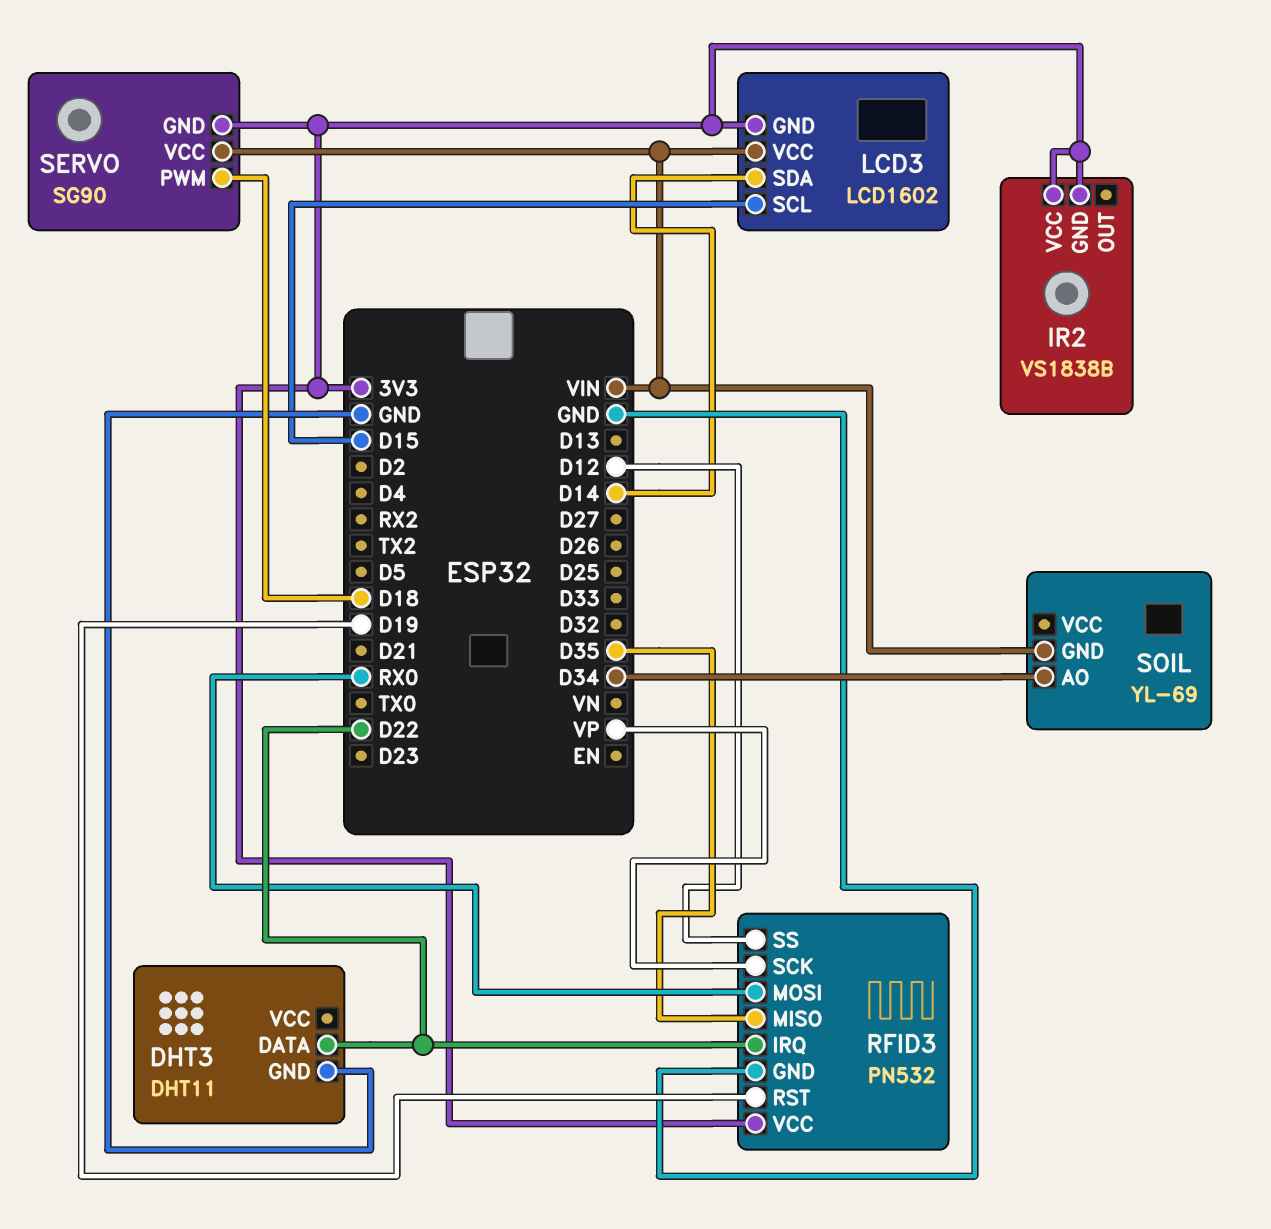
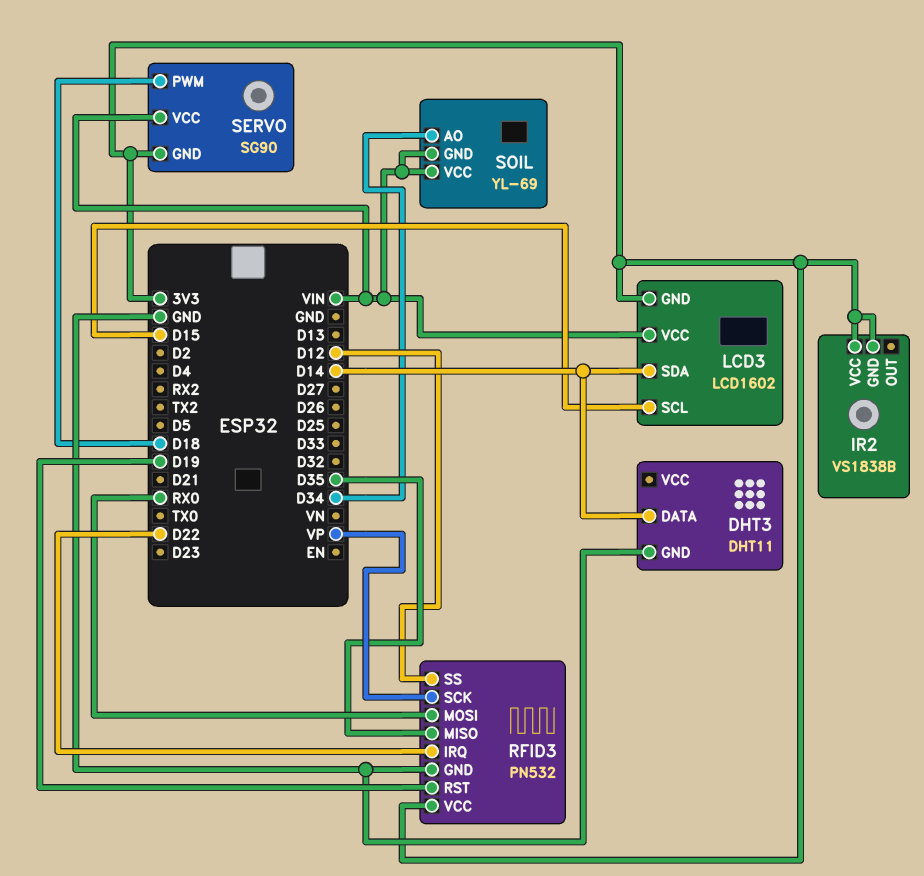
DHT3 pin DATA: D22 -> D14
SOIL pin VCC: none -> VIN

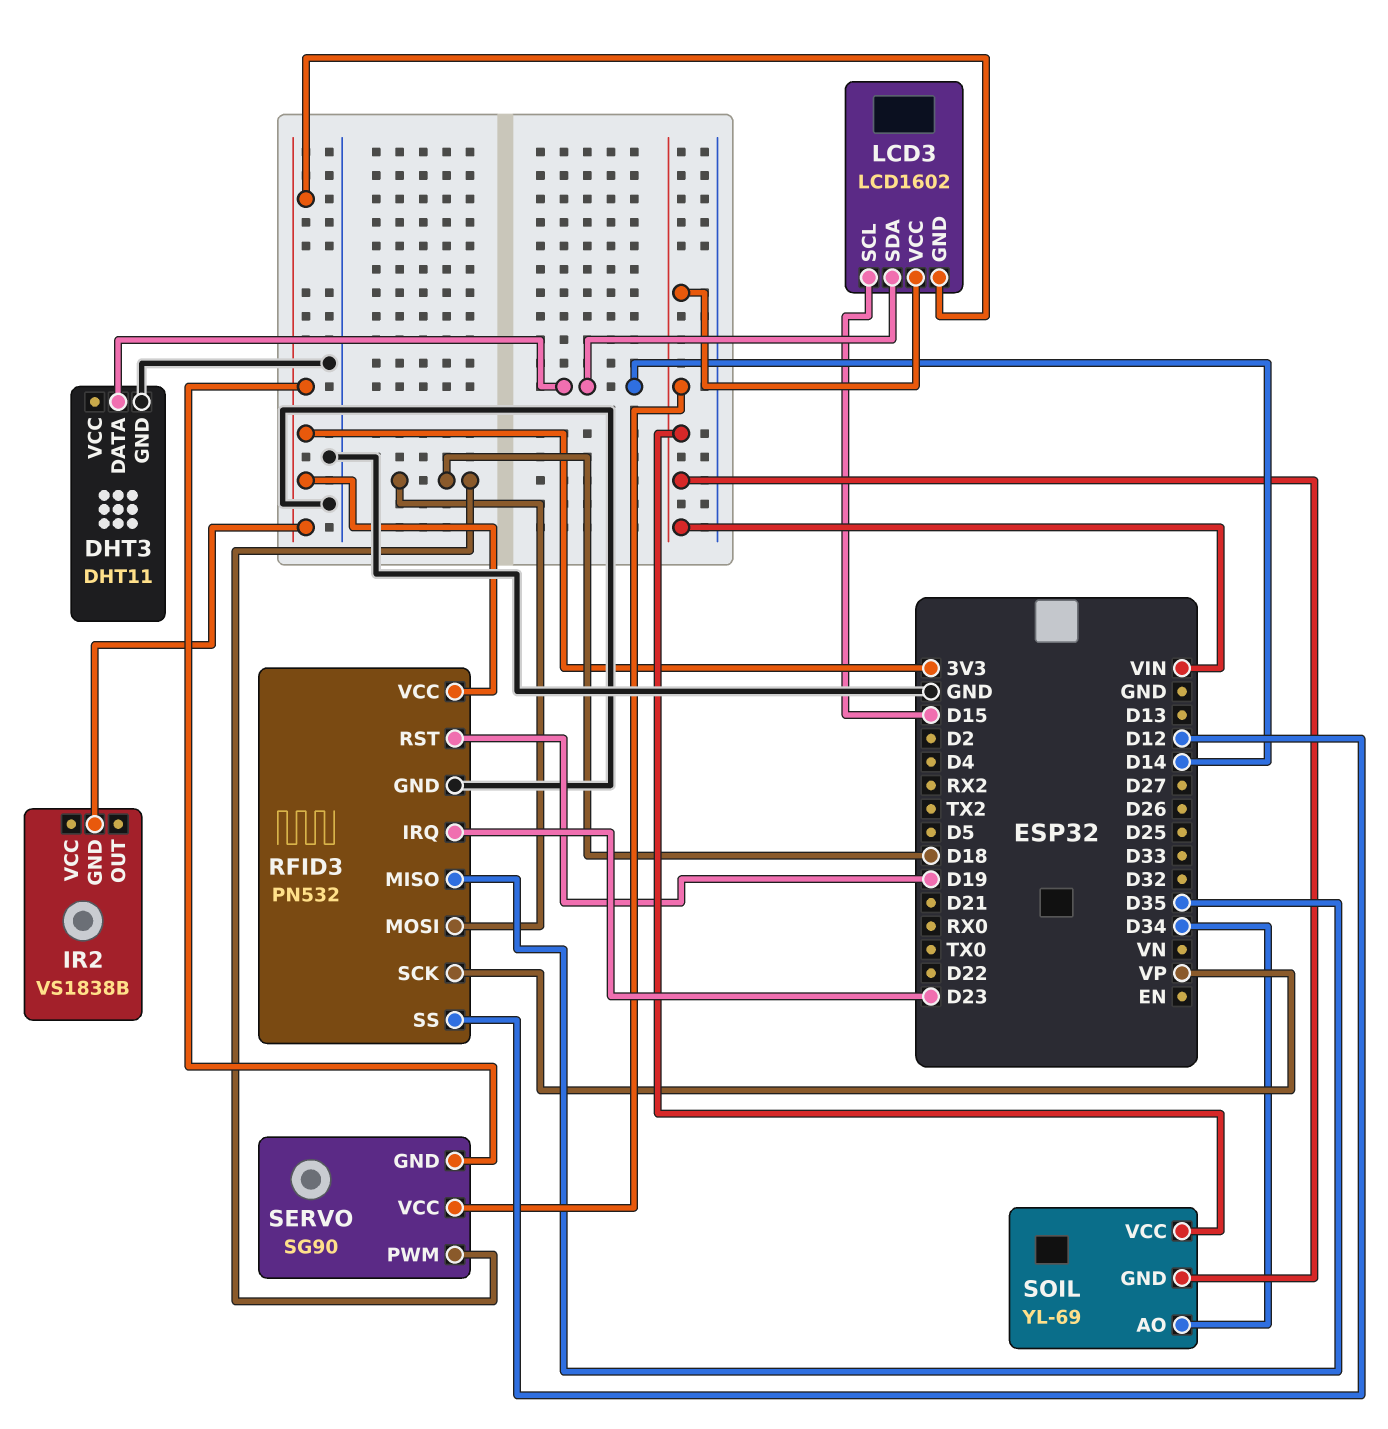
IR2 pin VCC: 3V3 -> none
RFID3 pin IRQ: D22 -> D23
RFID3 pin MOSI: RX0 -> D18

